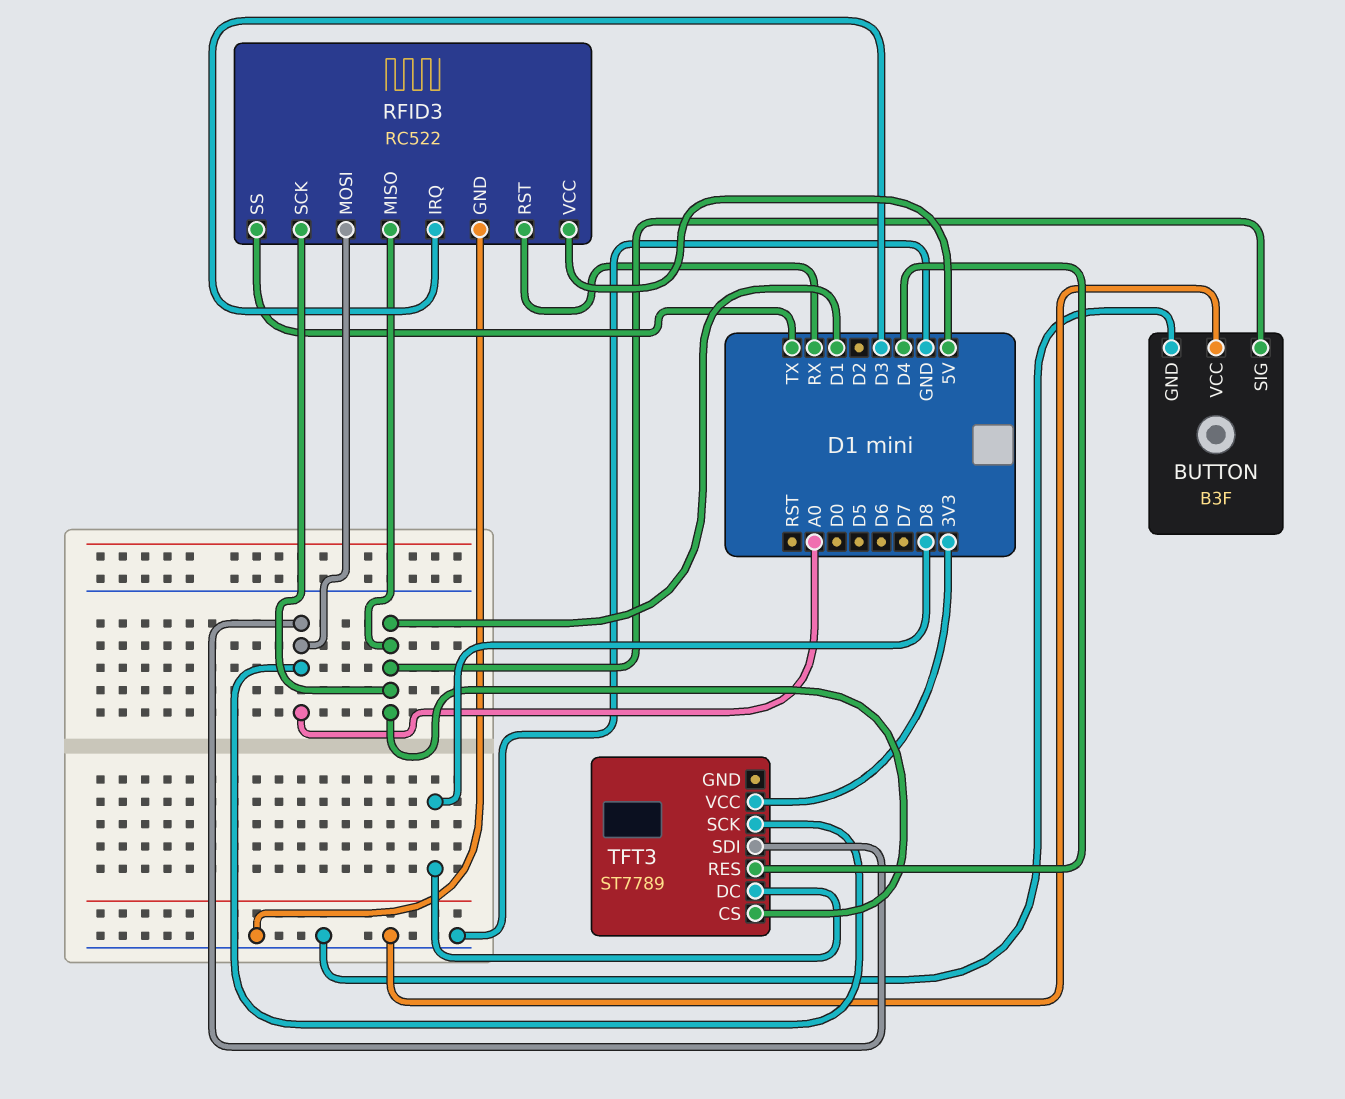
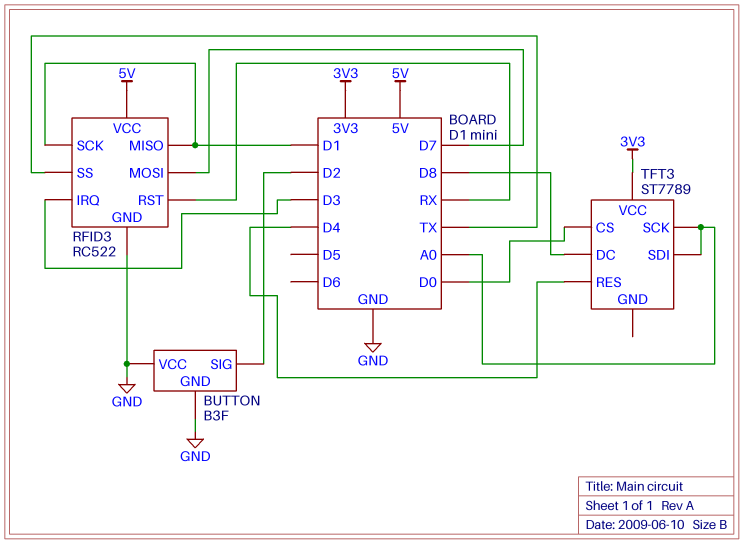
BUTTON pin SIG: D1 -> D2
RFID3 pin MOSI: A0 -> D7
TFT3 pin CS: D1 -> D0

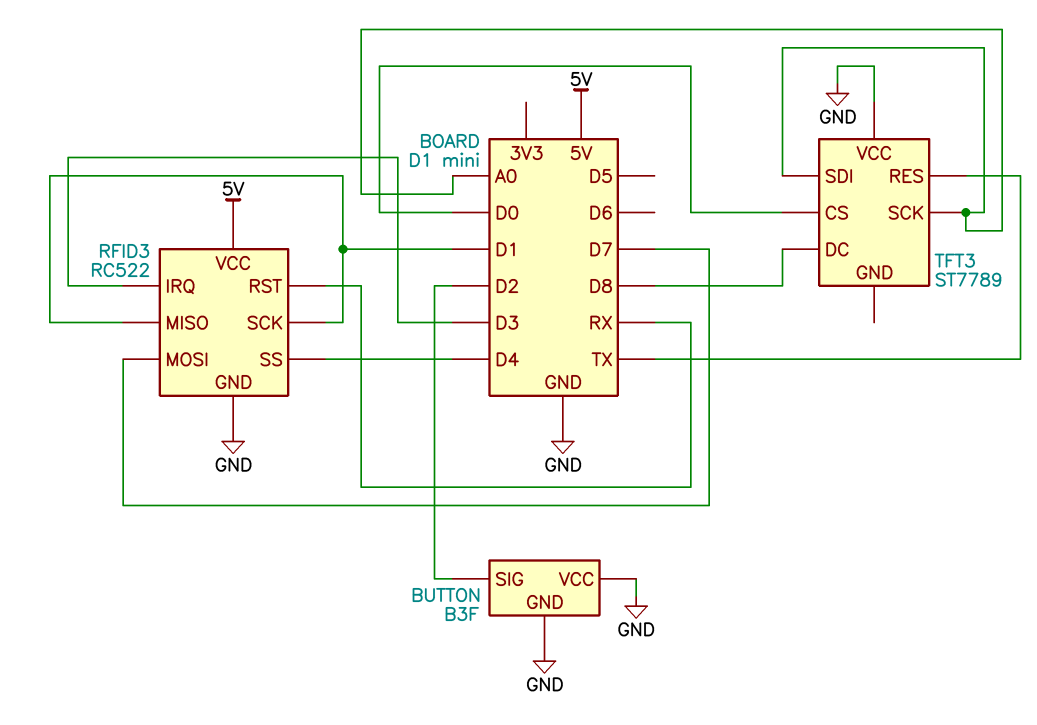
RFID3 pin SS: TX -> D4
TFT3 pin RES: D4 -> TX
TFT3 pin VCC: 3V3 -> GND

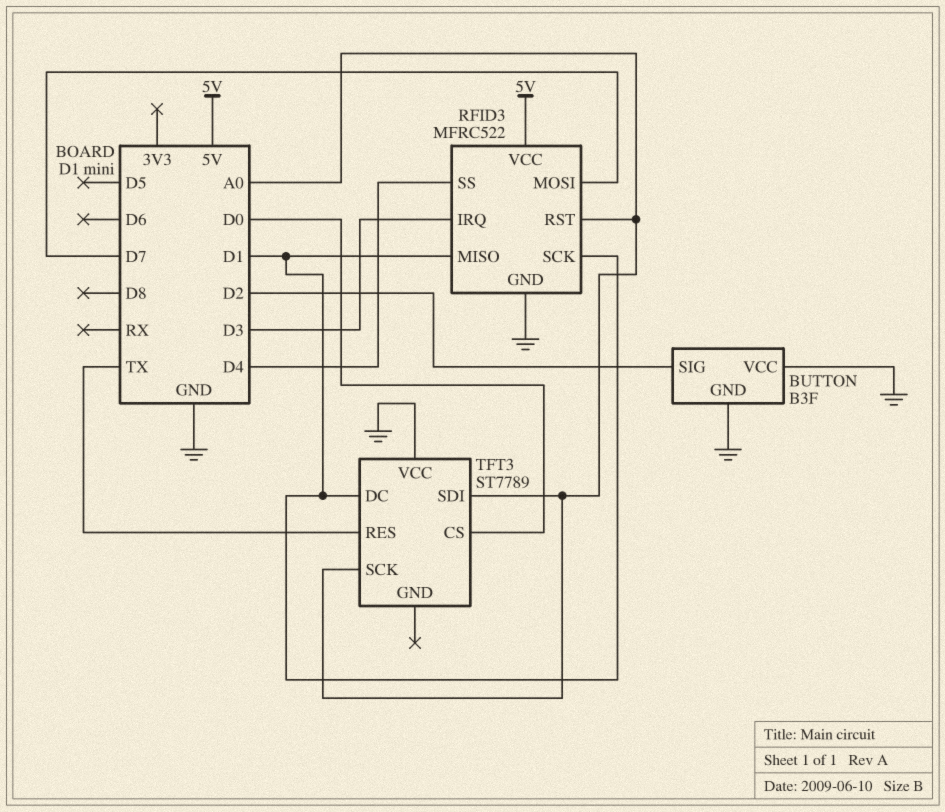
RFID3: RC522 -> MFRC522
RFID3 pin RST: RX -> A0
TFT3 pin DC: D8 -> D1

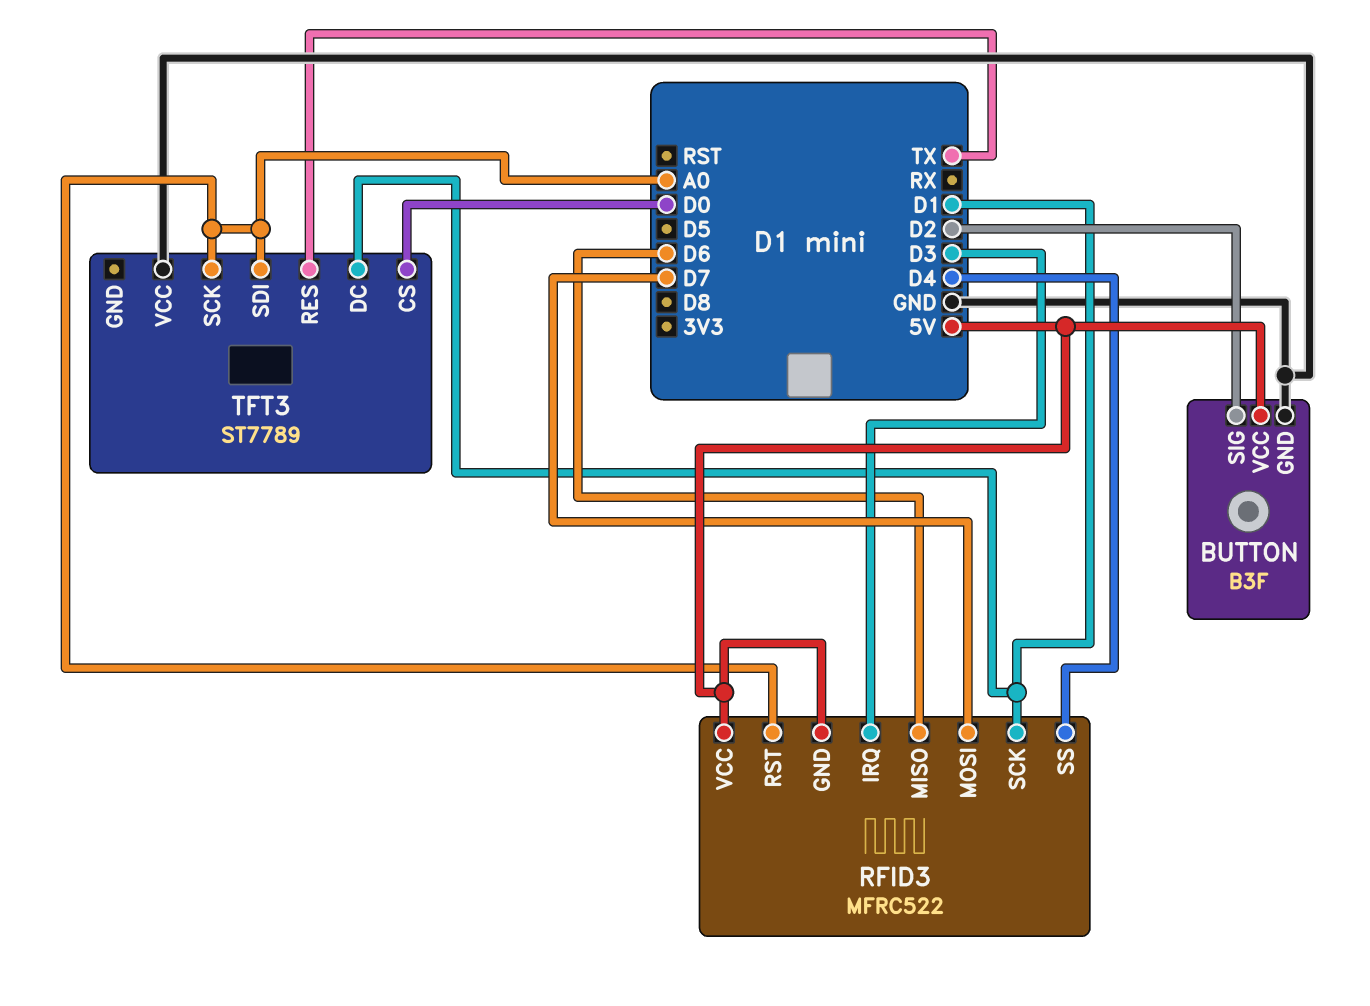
BUTTON pin VCC: GND -> 5V
RFID3 pin GND: GND -> 5V
RFID3 pin MISO: D1 -> D6

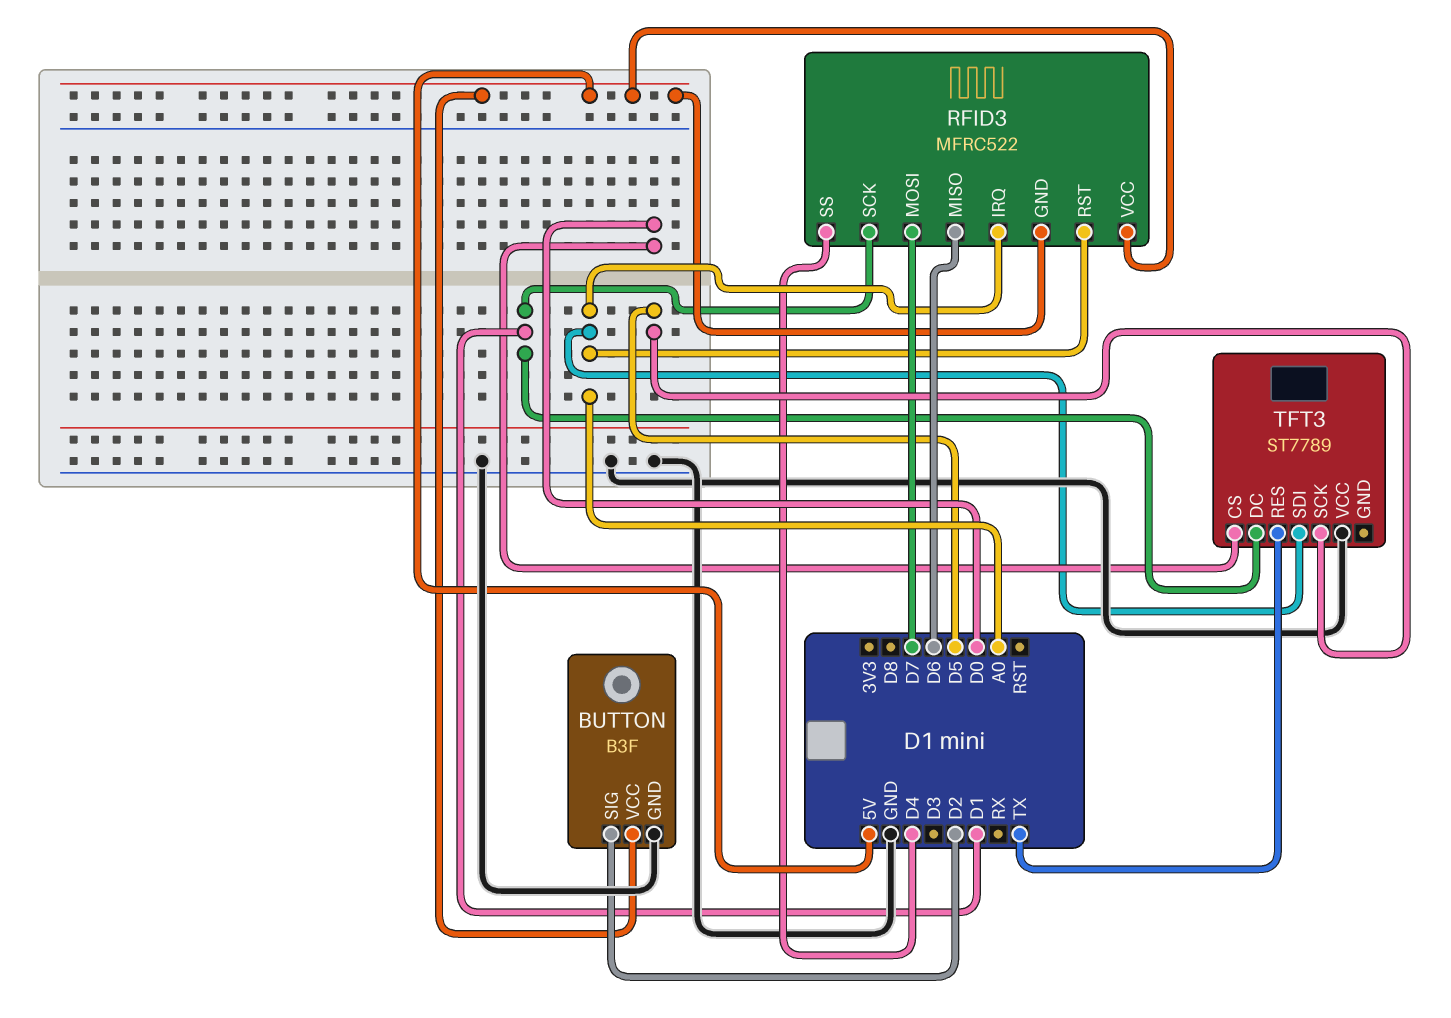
RFID3 pin IRQ: D3 -> A0
TFT3 pin SCK: A0 -> D5

